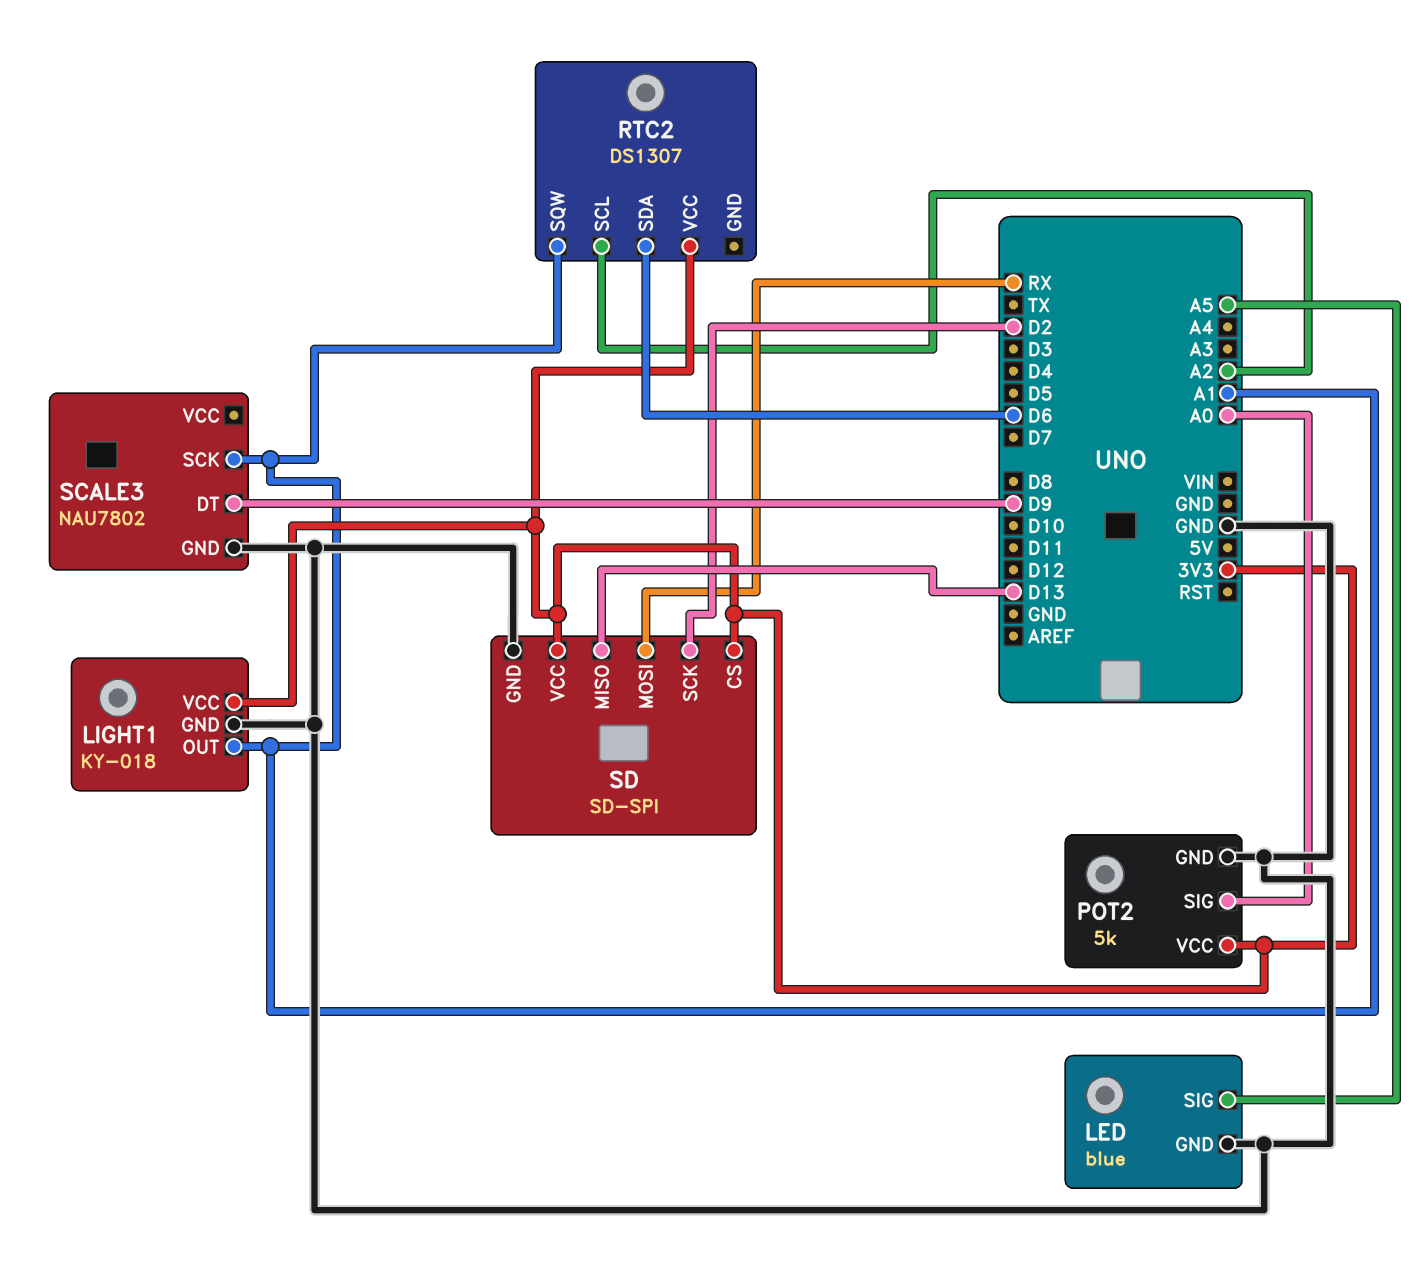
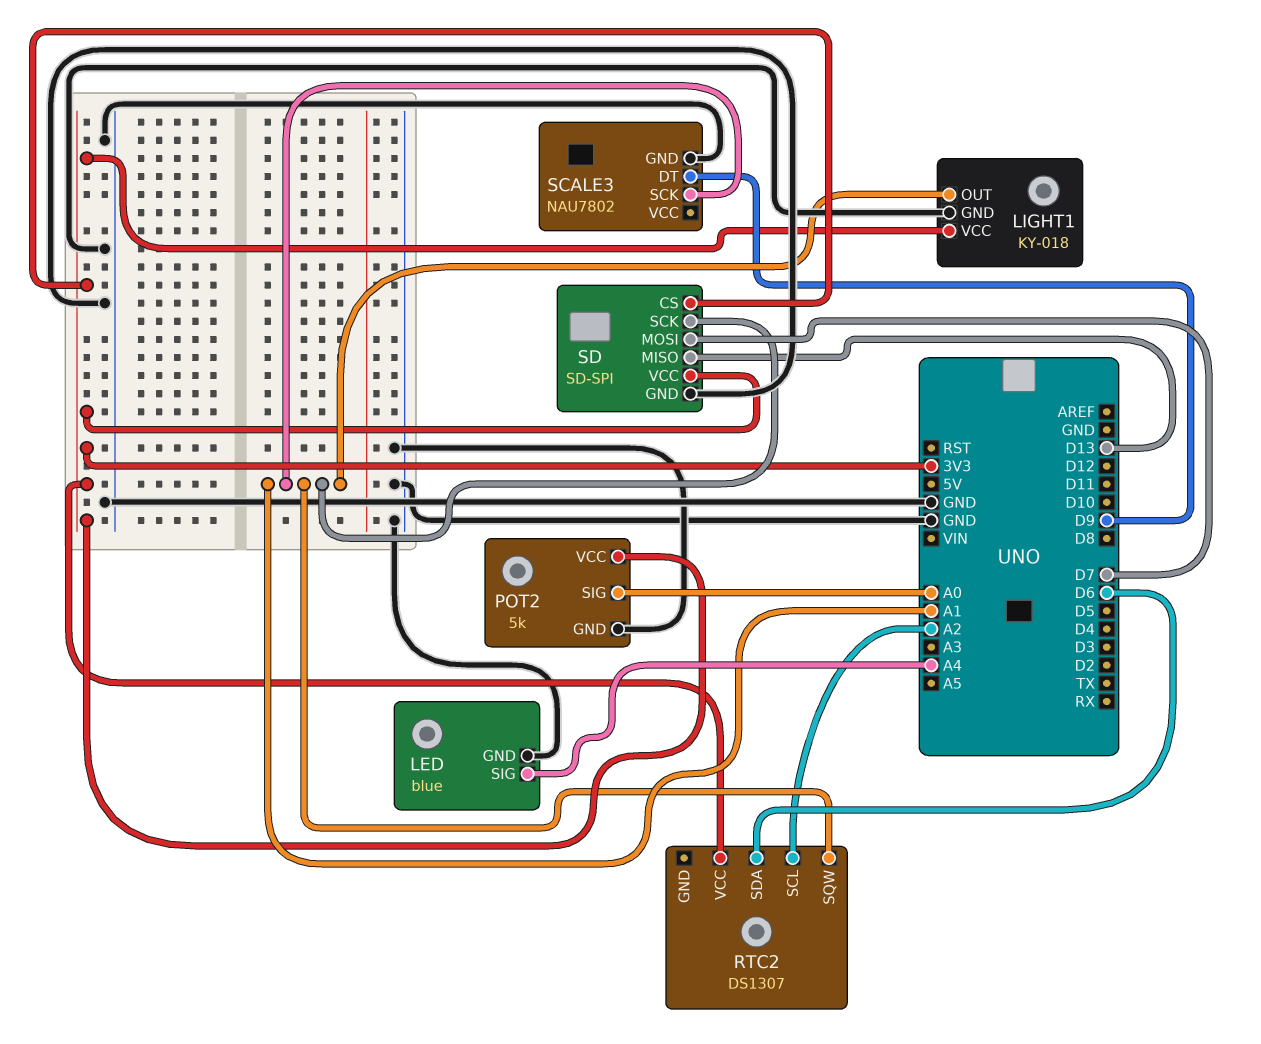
LED pin SIG: A5 -> A4
SD pin MOSI: RX -> D7
SD pin SCK: D2 -> A1

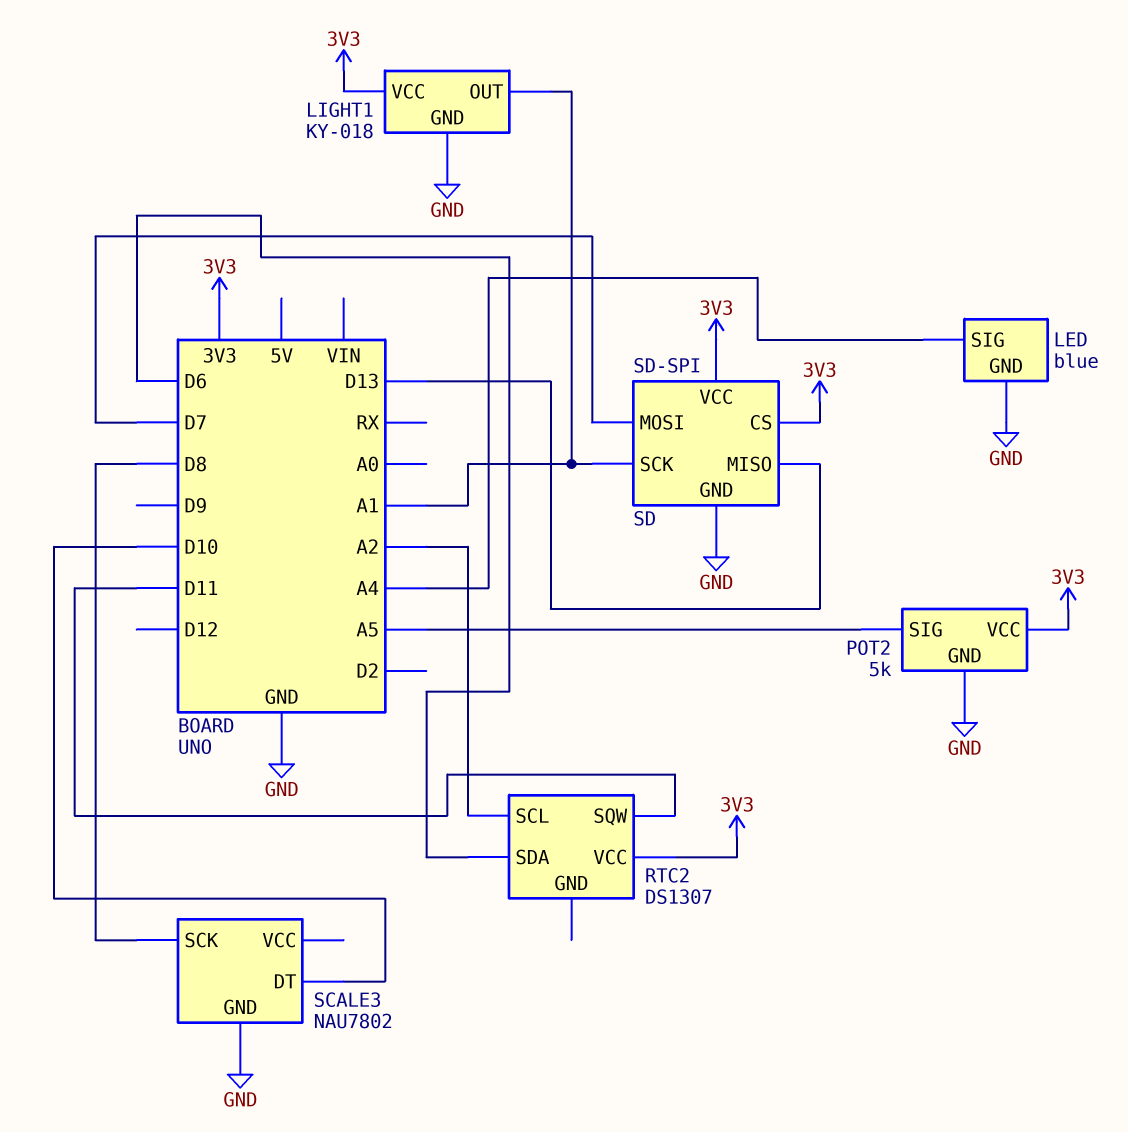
POT2 pin SIG: A0 -> A5
RTC2 pin SQW: A1 -> D11
SCALE3 pin DT: D9 -> D10
SCALE3 pin SCK: A1 -> D8

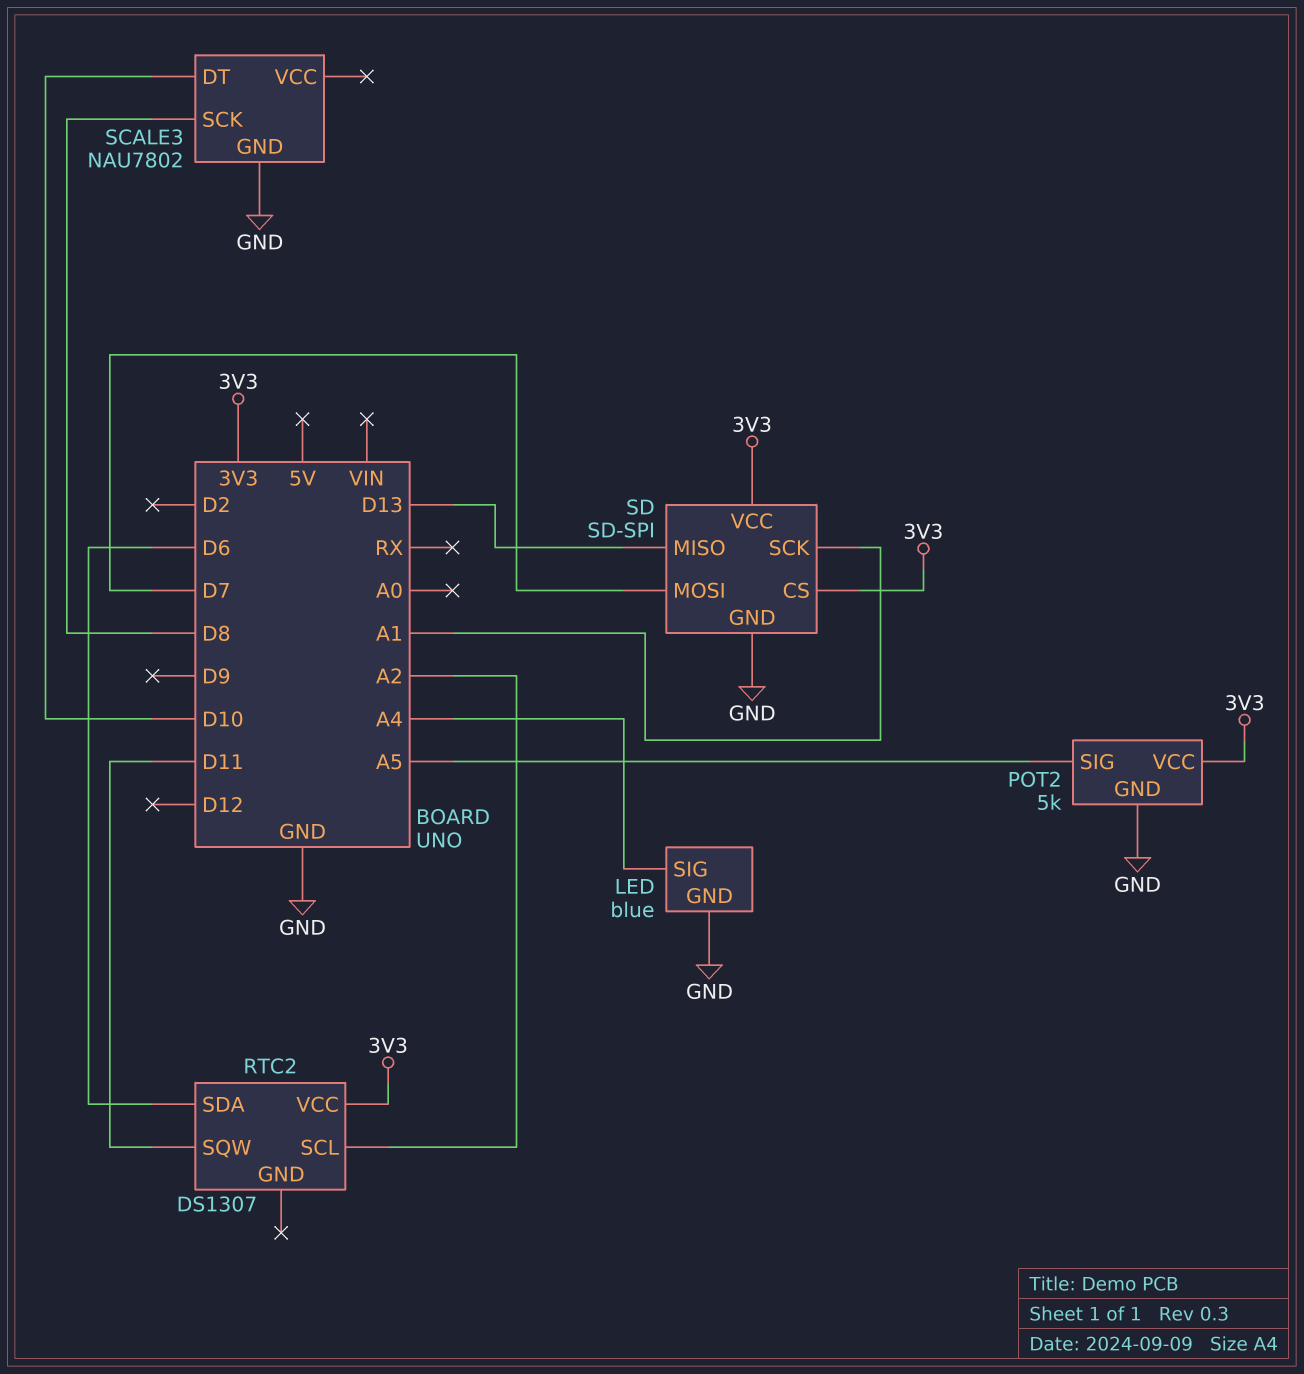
LIGHT1: KY-018 -> none
LIGHT1 pin GND: GND -> none
LIGHT1 pin OUT: A1 -> none
LIGHT1 pin VCC: 3V3 -> none

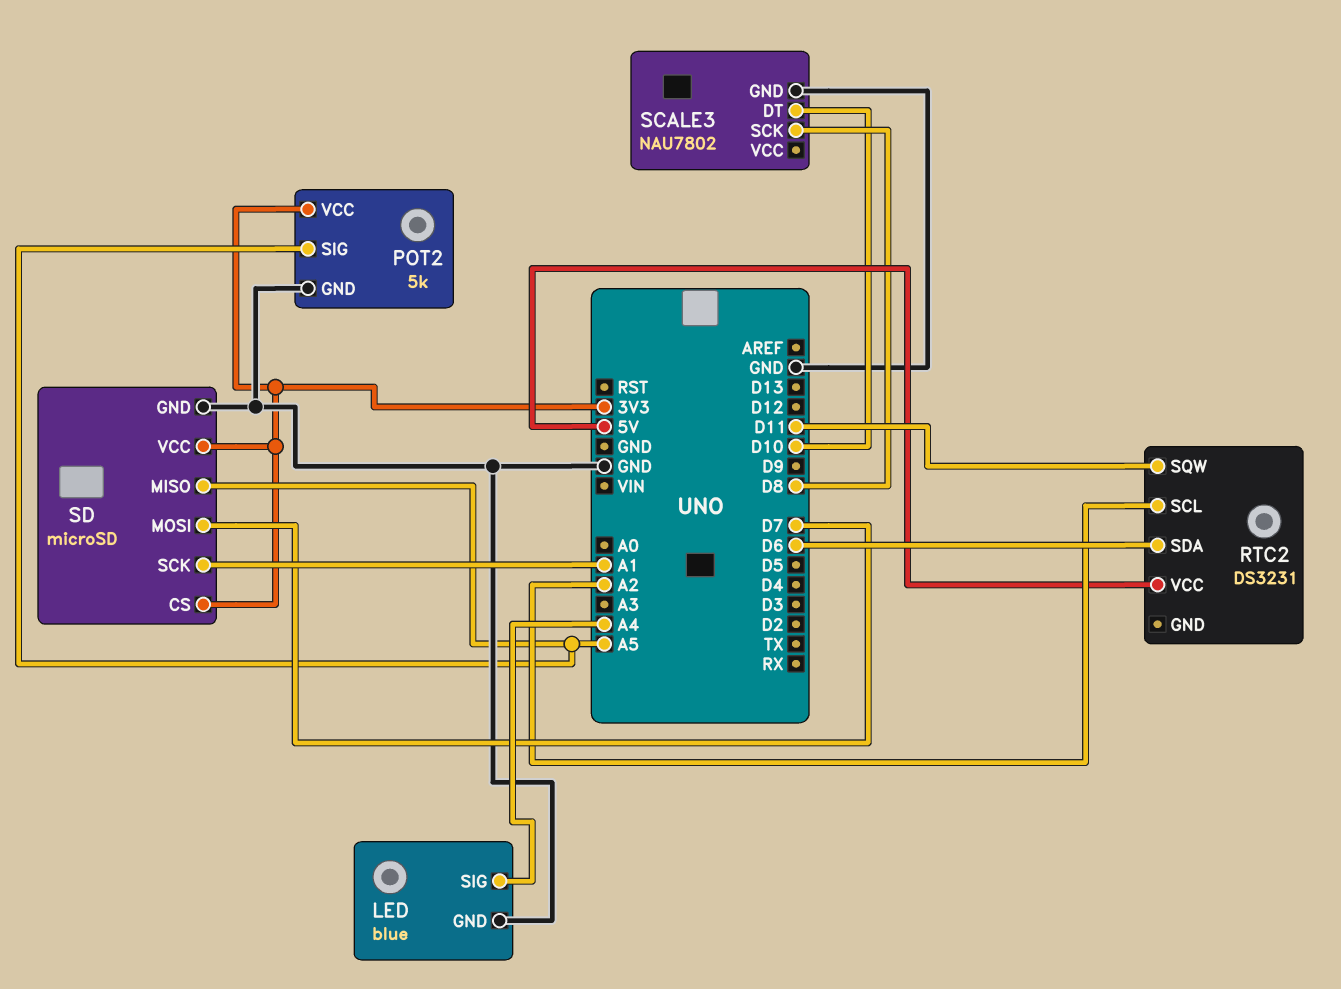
RTC2: DS1307 -> DS3231
RTC2 pin VCC: 3V3 -> 5V
SD: SD-SPI -> microSD
SD pin MISO: D13 -> A5

